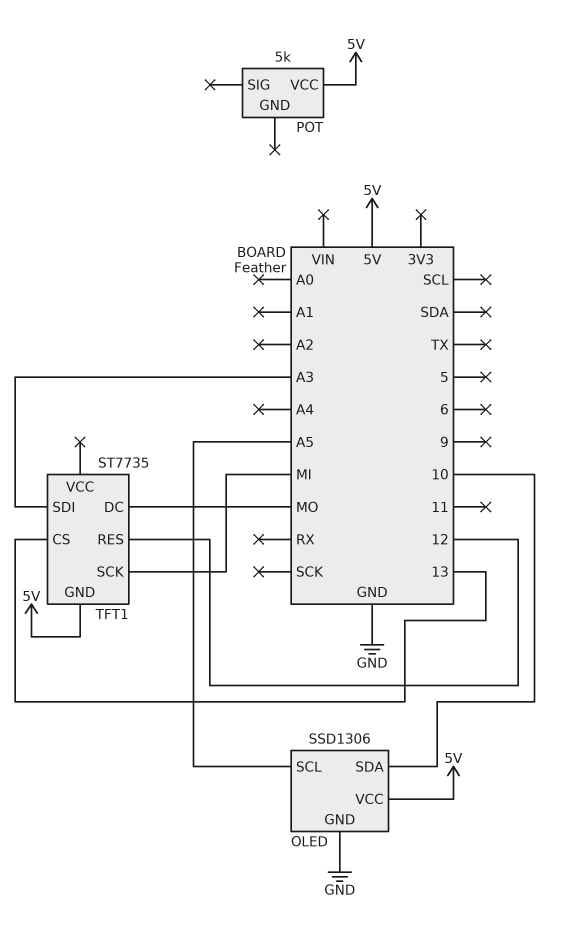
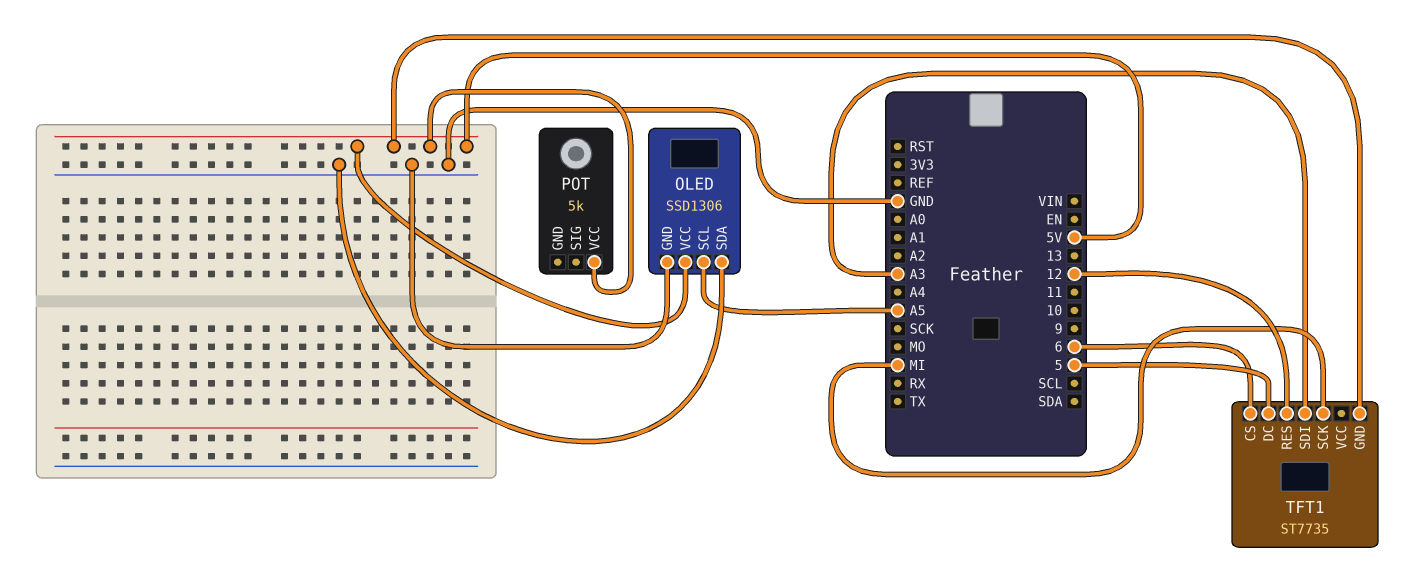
OLED pin SDA: 10 -> GND
TFT1 pin CS: 13 -> 6
TFT1 pin DC: MO -> 5

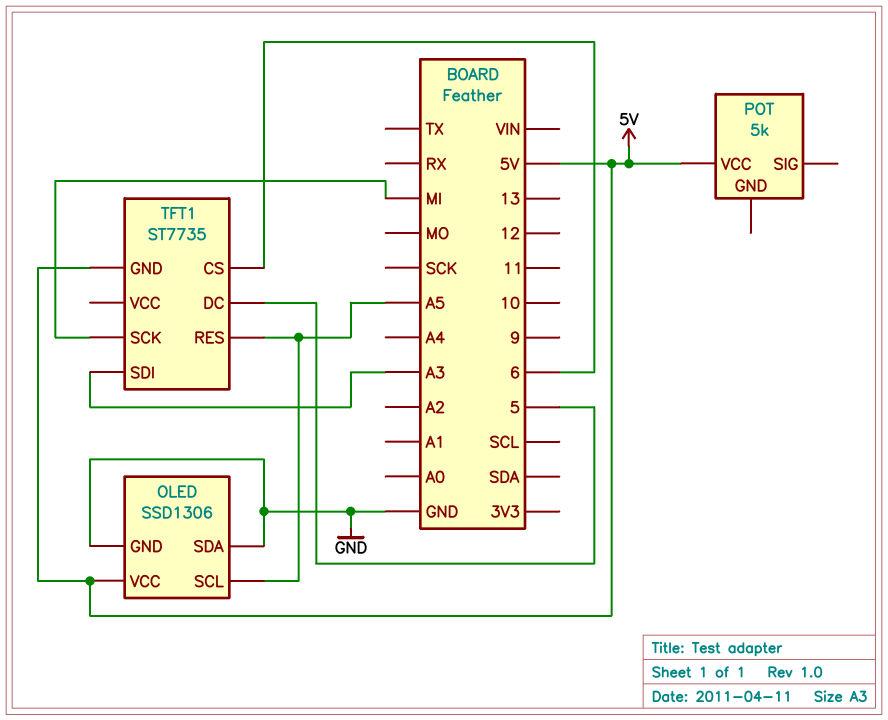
TFT1 pin RES: 12 -> A5

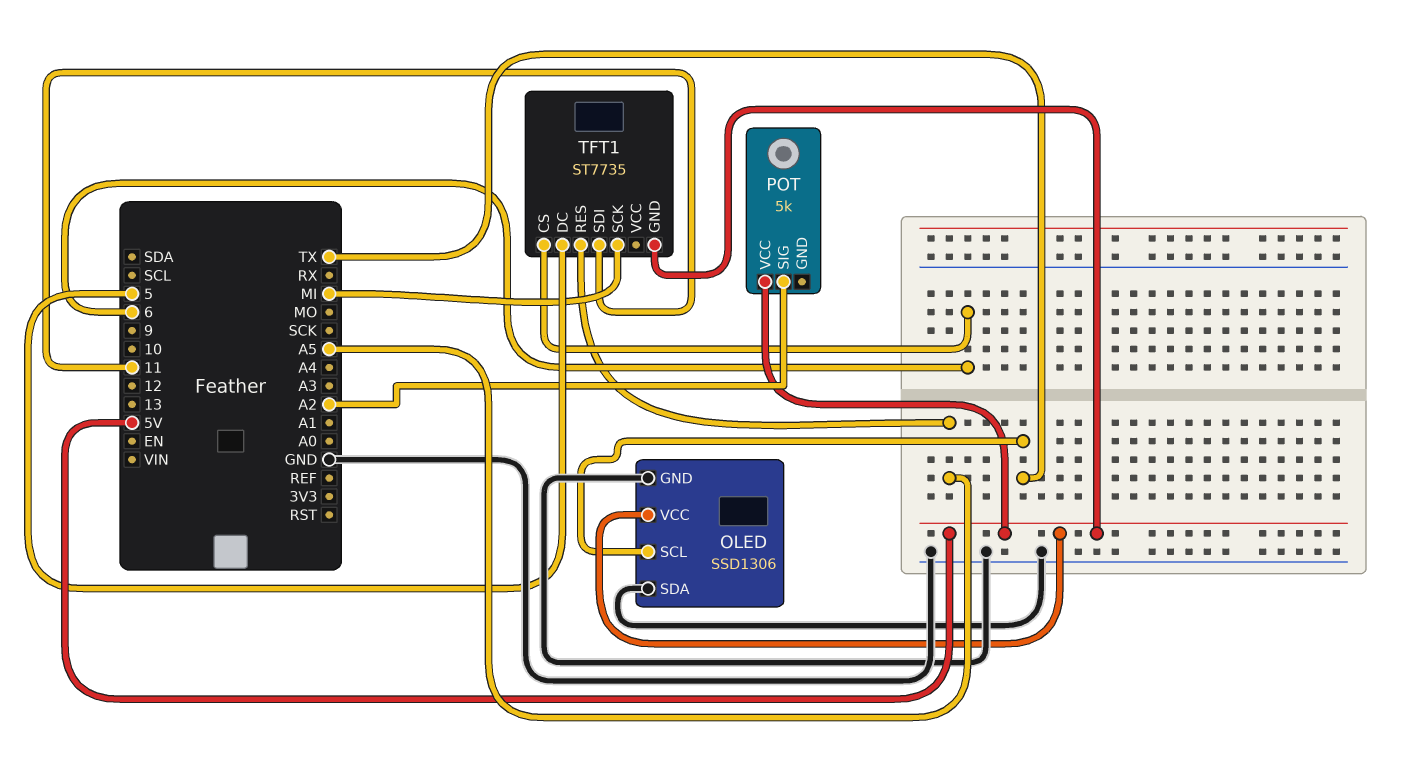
OLED pin SCL: A5 -> TX
POT pin SIG: none -> A2
TFT1 pin SDI: A3 -> 11

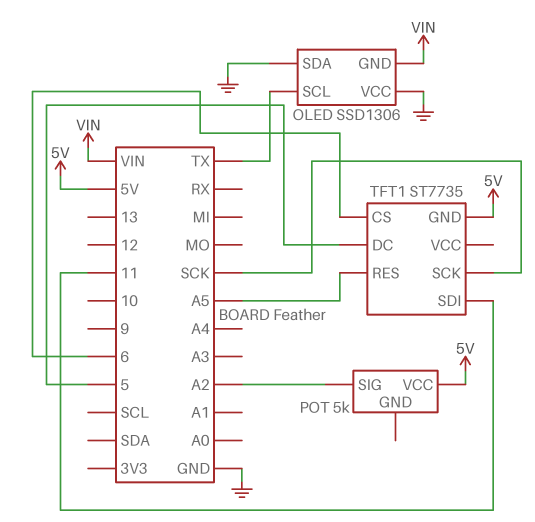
OLED pin GND: GND -> VIN
OLED pin VCC: 5V -> GND
TFT1 pin SCK: MI -> SCK

